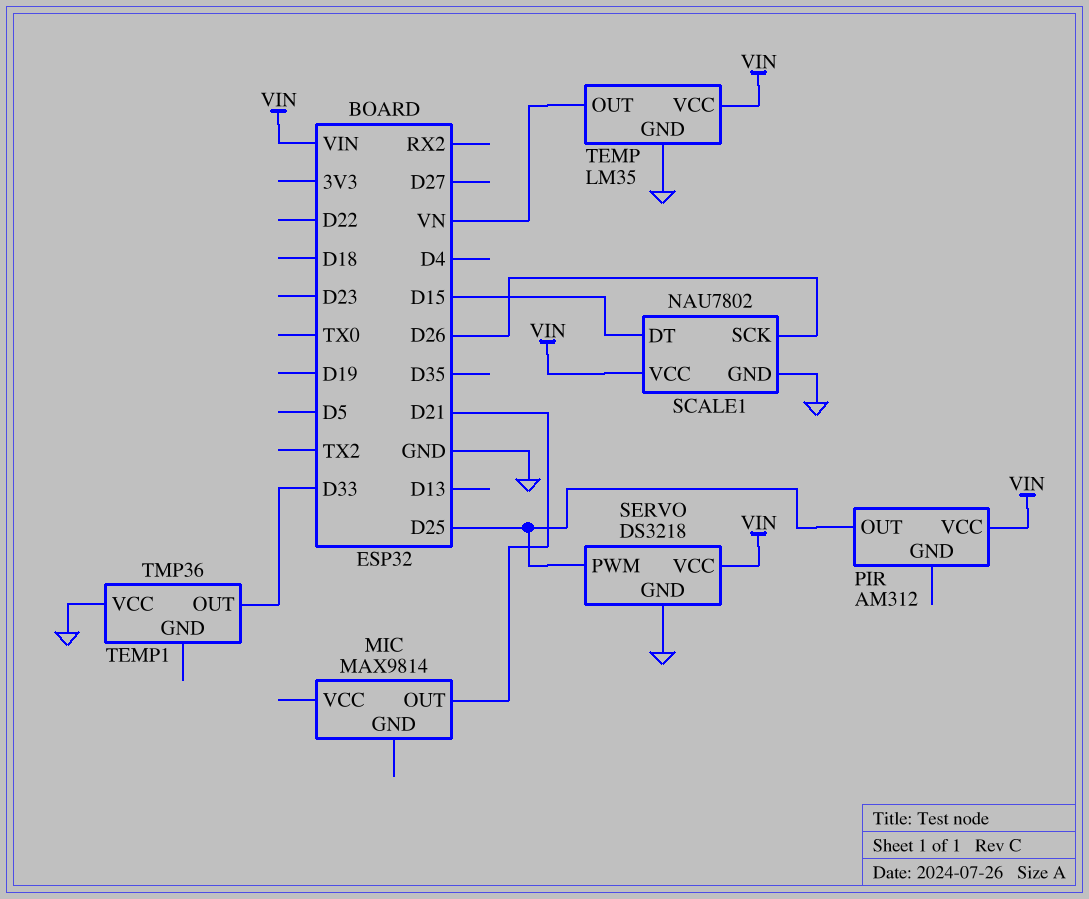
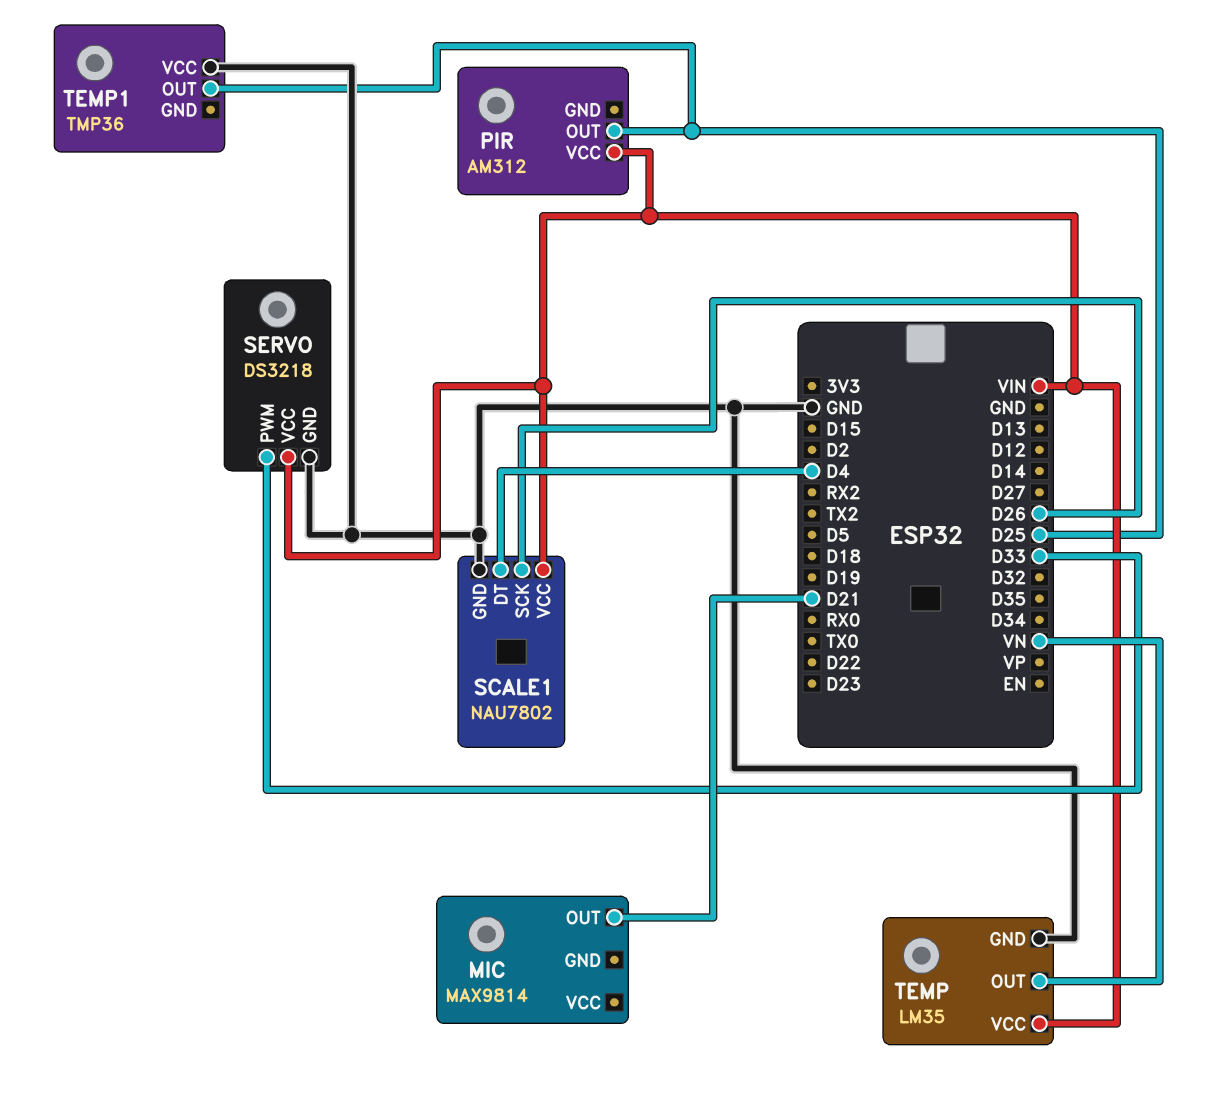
SCALE1 pin DT: D15 -> D4
SERVO pin PWM: D25 -> D33
TEMP1 pin OUT: D33 -> D25

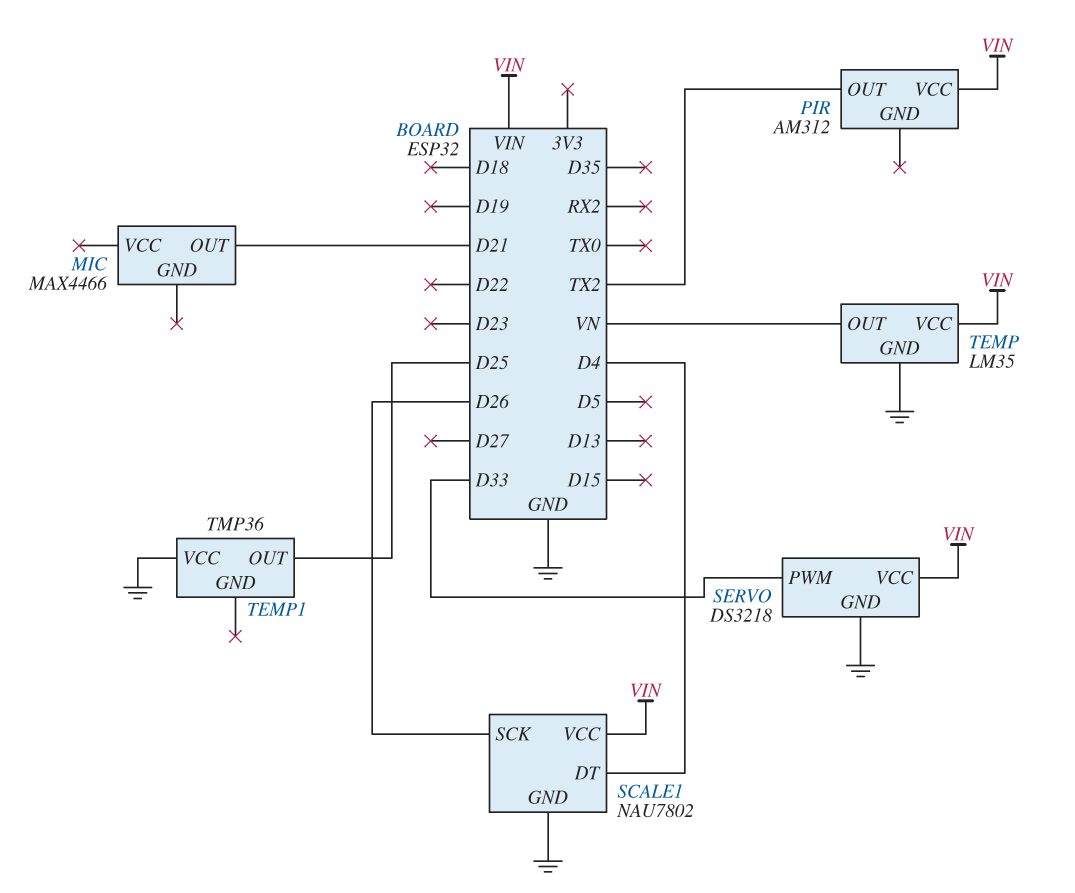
MIC: MAX9814 -> MAX4466
PIR pin OUT: D25 -> TX2

